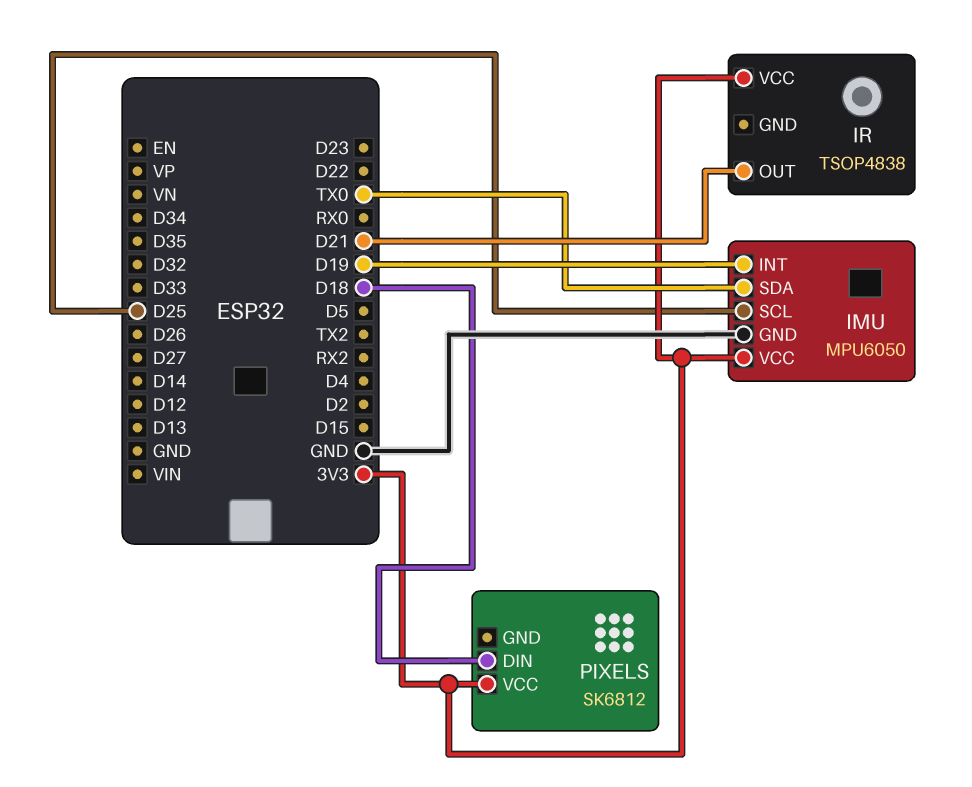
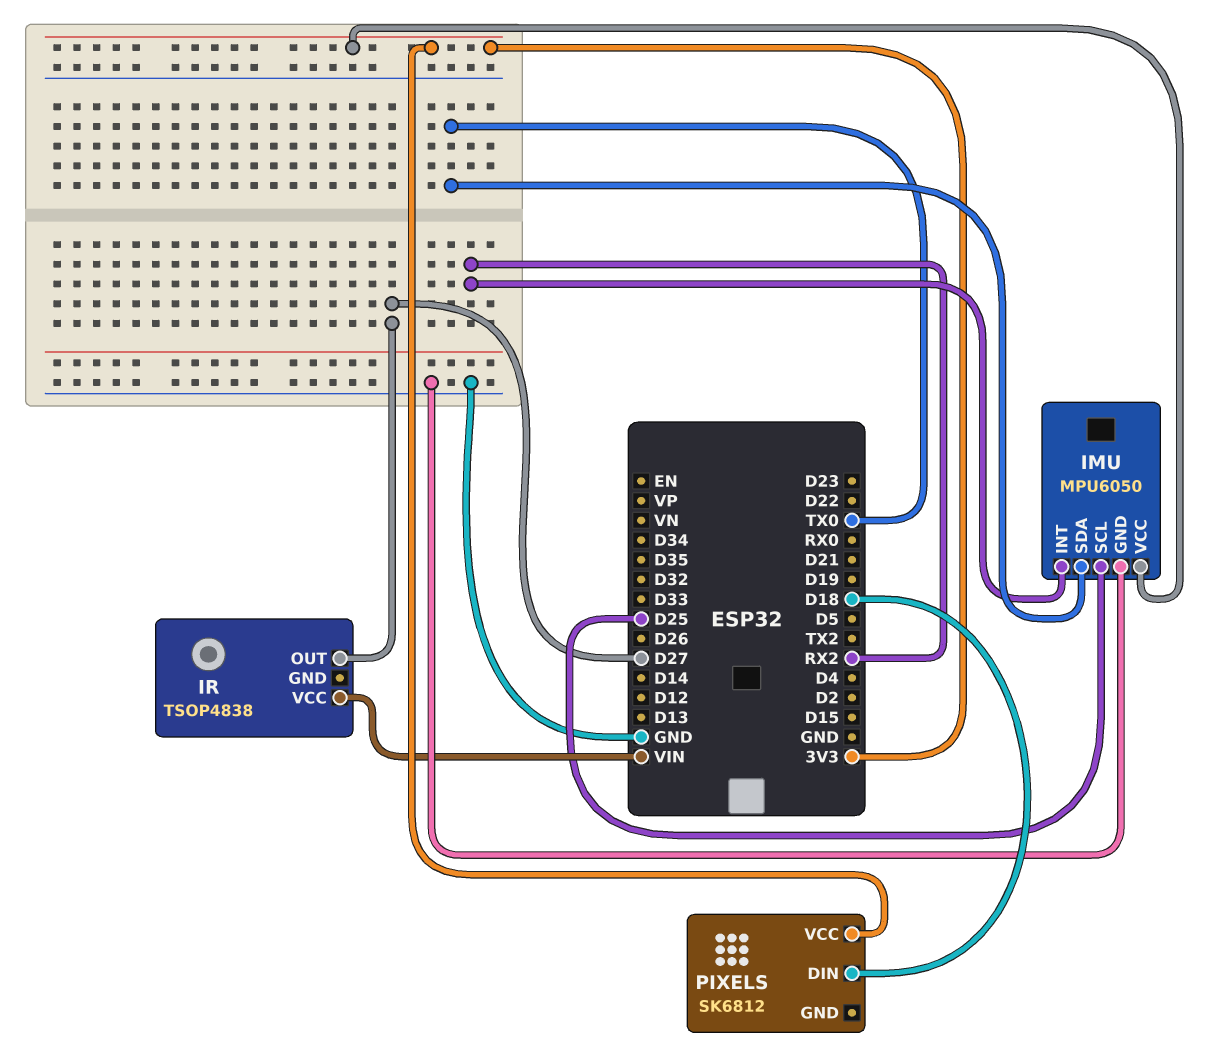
IMU pin INT: D19 -> RX2
IR pin OUT: D21 -> D27
IR pin VCC: 3V3 -> VIN

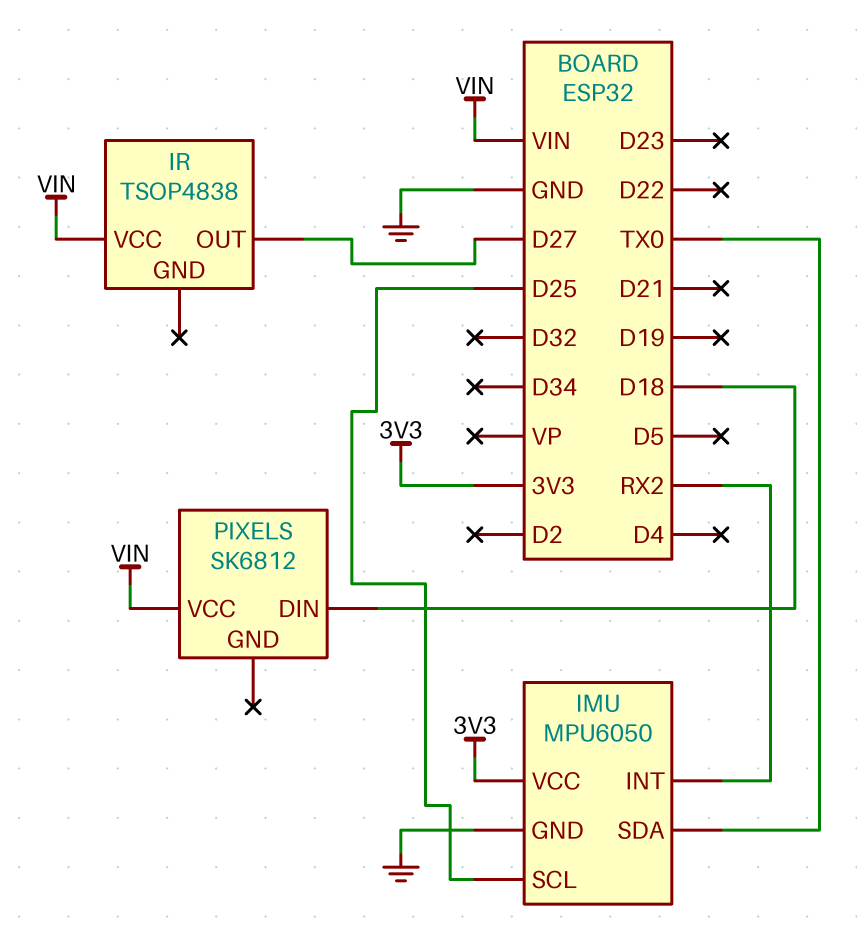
PIXELS pin VCC: 3V3 -> VIN

